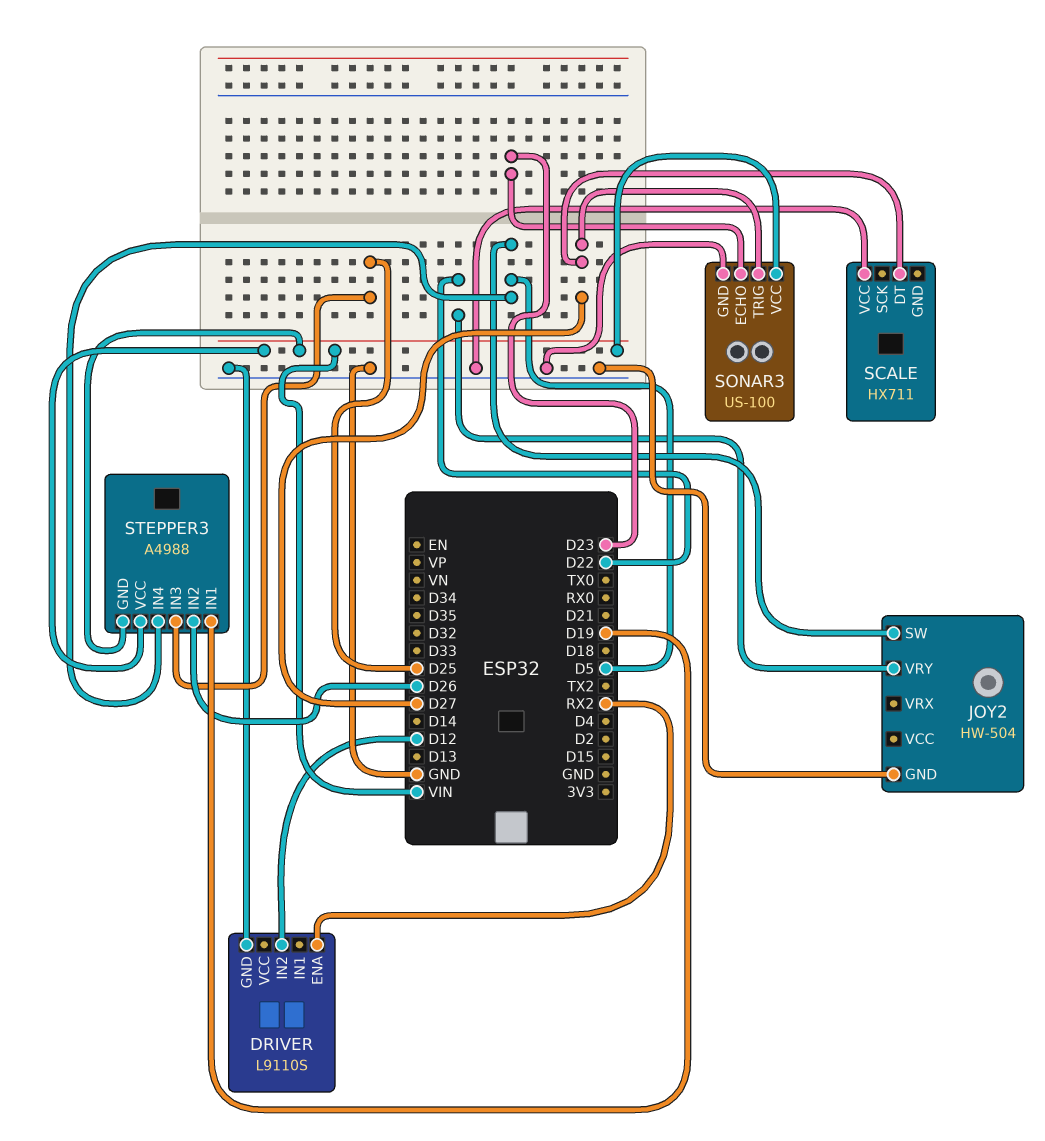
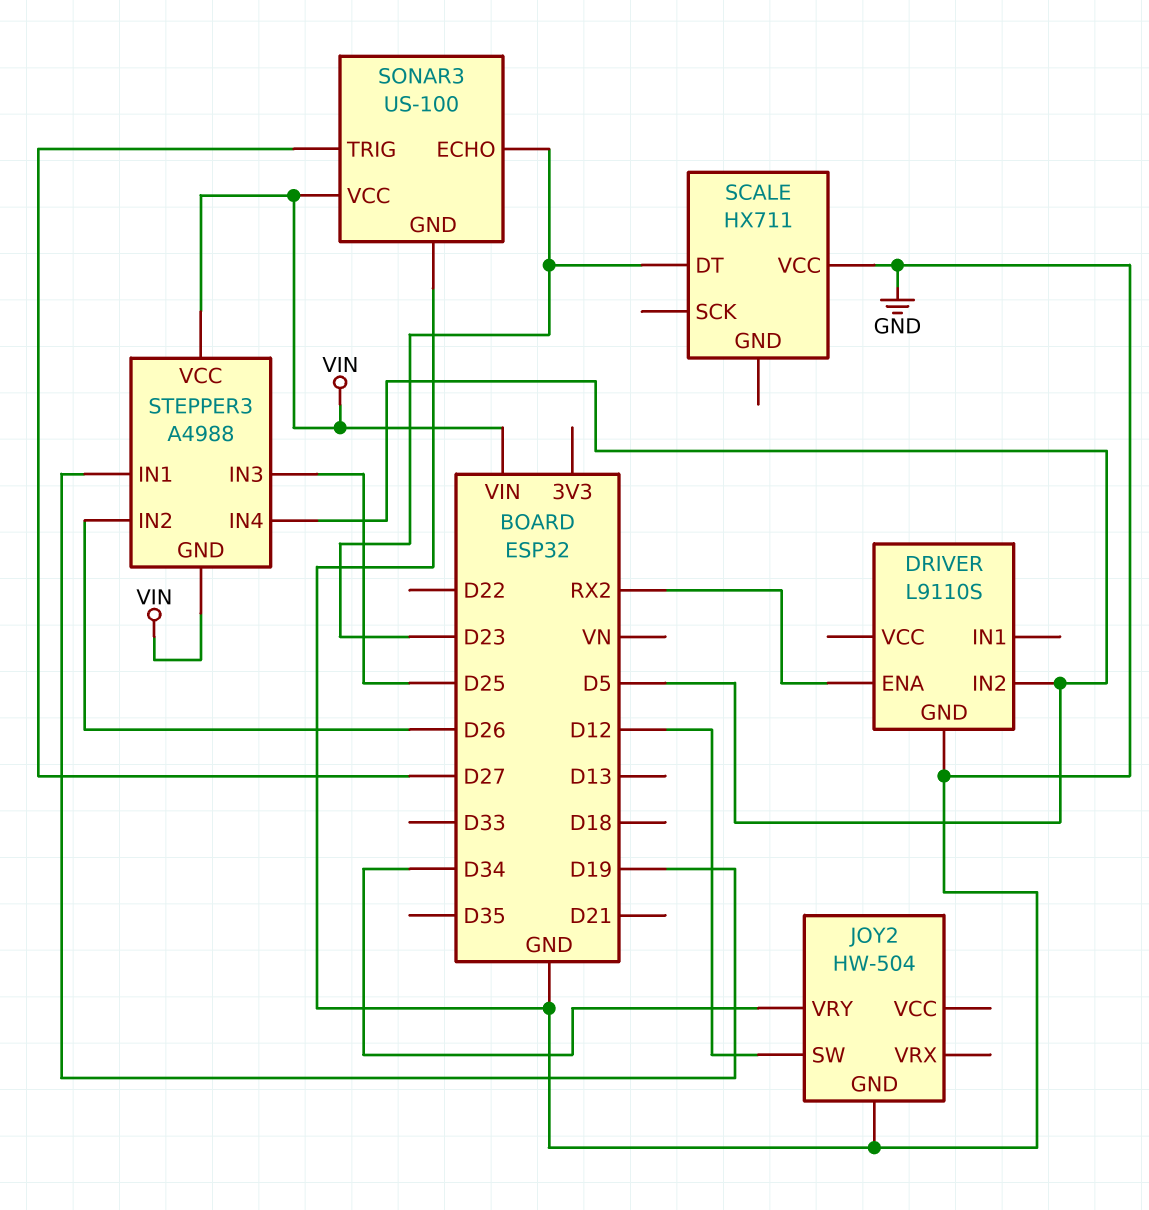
DRIVER pin IN2: D12 -> D5
JOY2 pin SW: D5 -> D12
JOY2 pin VRY: D22 -> D34
SCALE pin DT: D27 -> D23

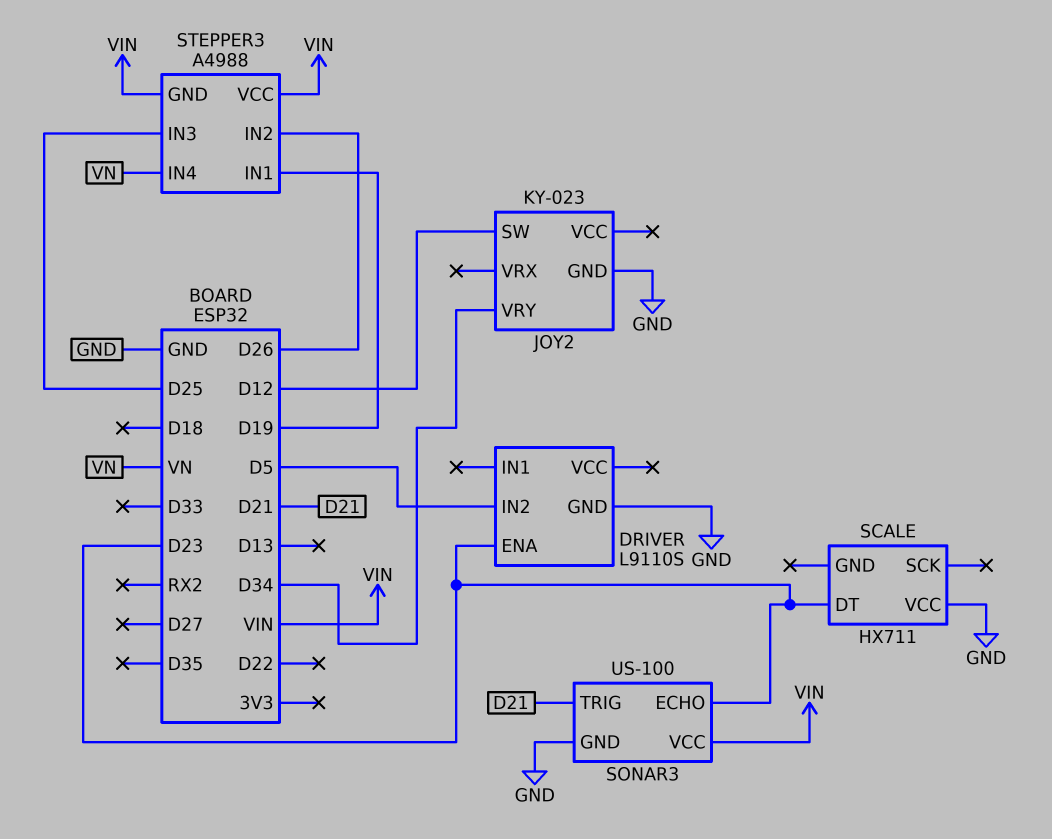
DRIVER pin ENA: RX2 -> D23
JOY2: HW-504 -> KY-023
SONAR3 pin TRIG: D27 -> D21
STEPPER3 pin IN4: D5 -> VN

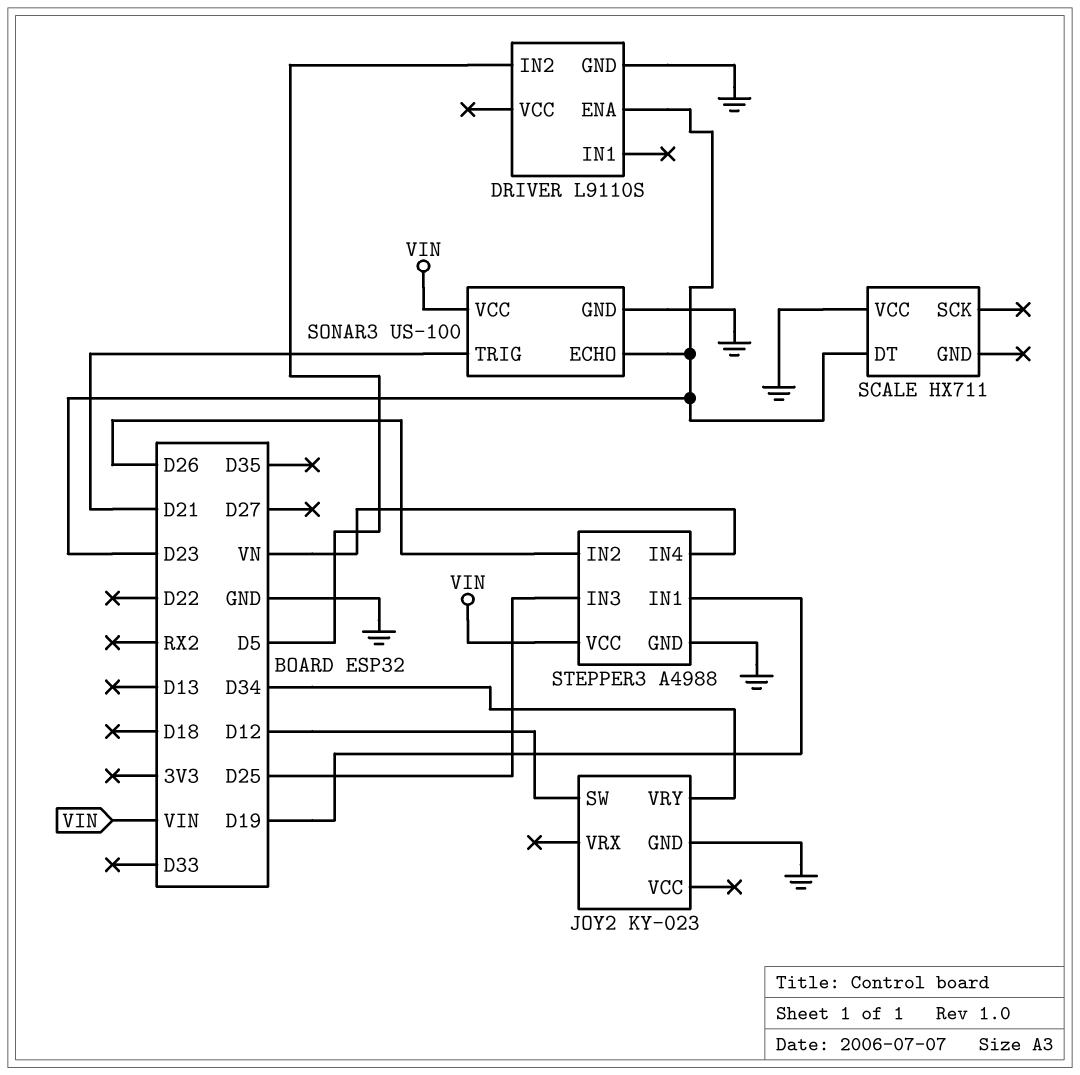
STEPPER3 pin GND: VIN -> GND

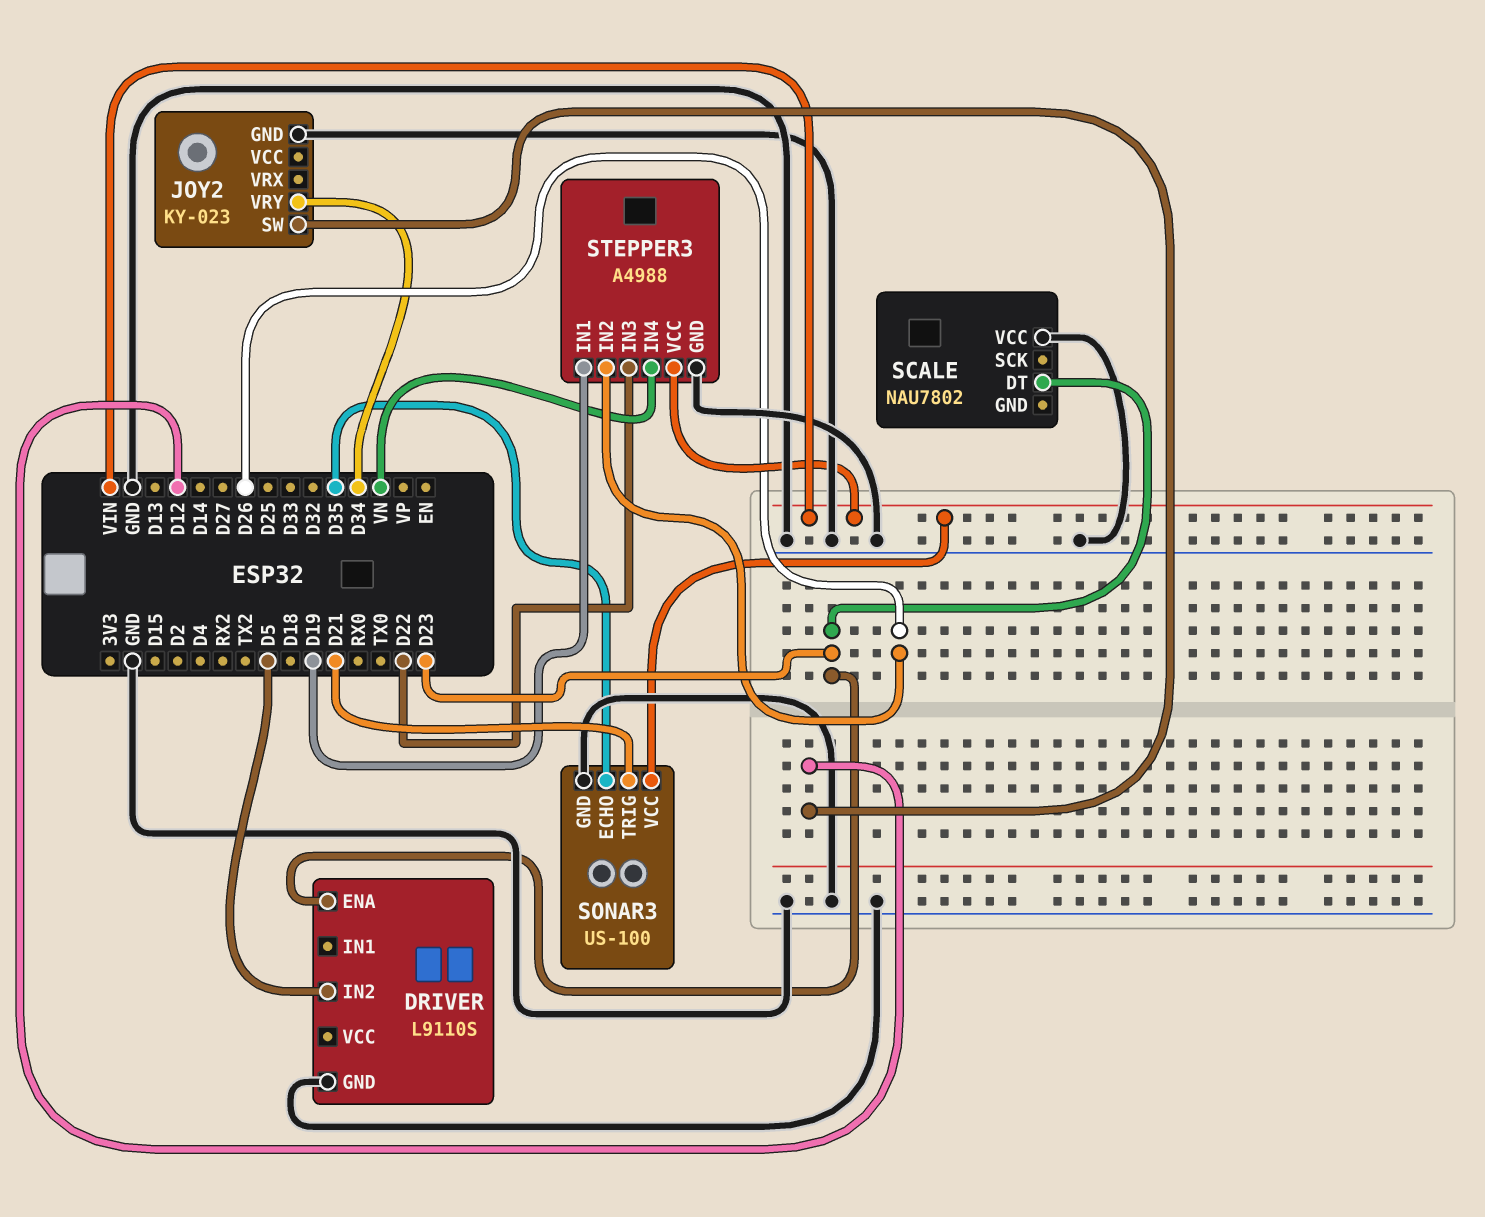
SCALE: HX711 -> NAU7802
SONAR3 pin ECHO: D23 -> D35
STEPPER3 pin IN3: D25 -> D22

